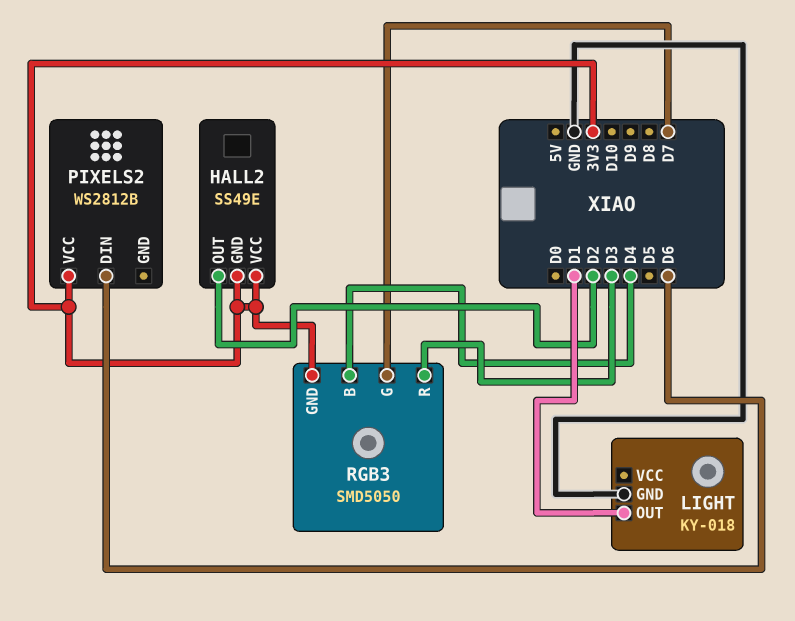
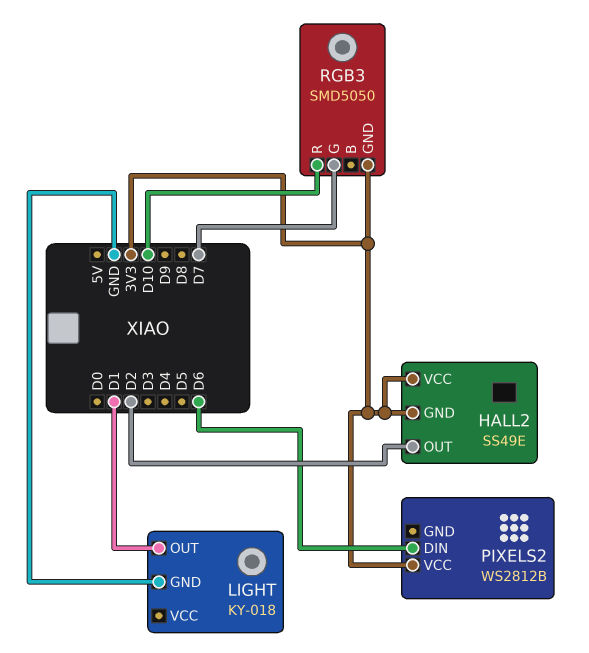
RGB3 pin B: D4 -> none
RGB3 pin R: D3 -> D10

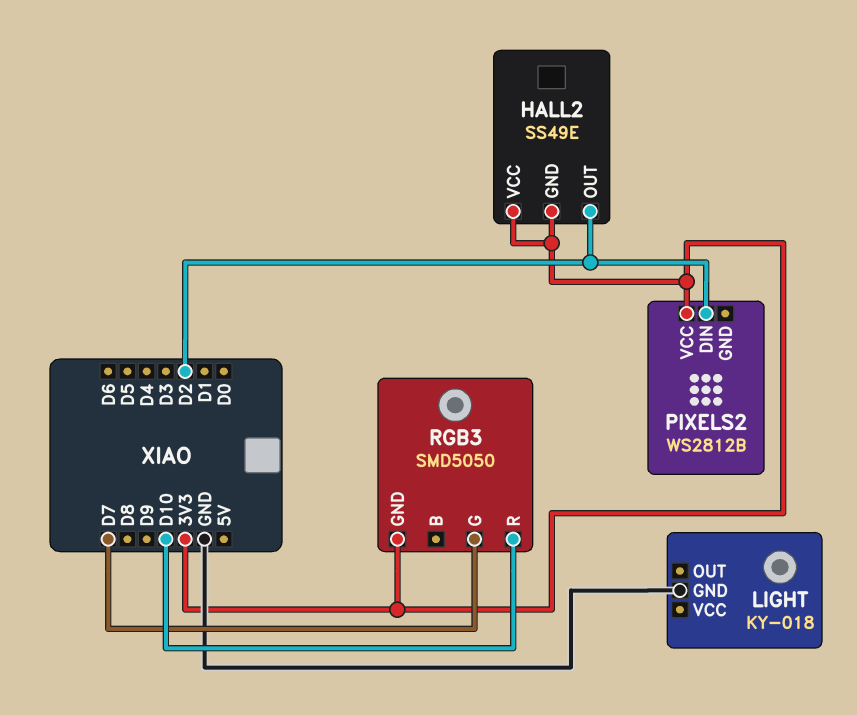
LIGHT pin OUT: D1 -> none
PIXELS2 pin DIN: D6 -> D2

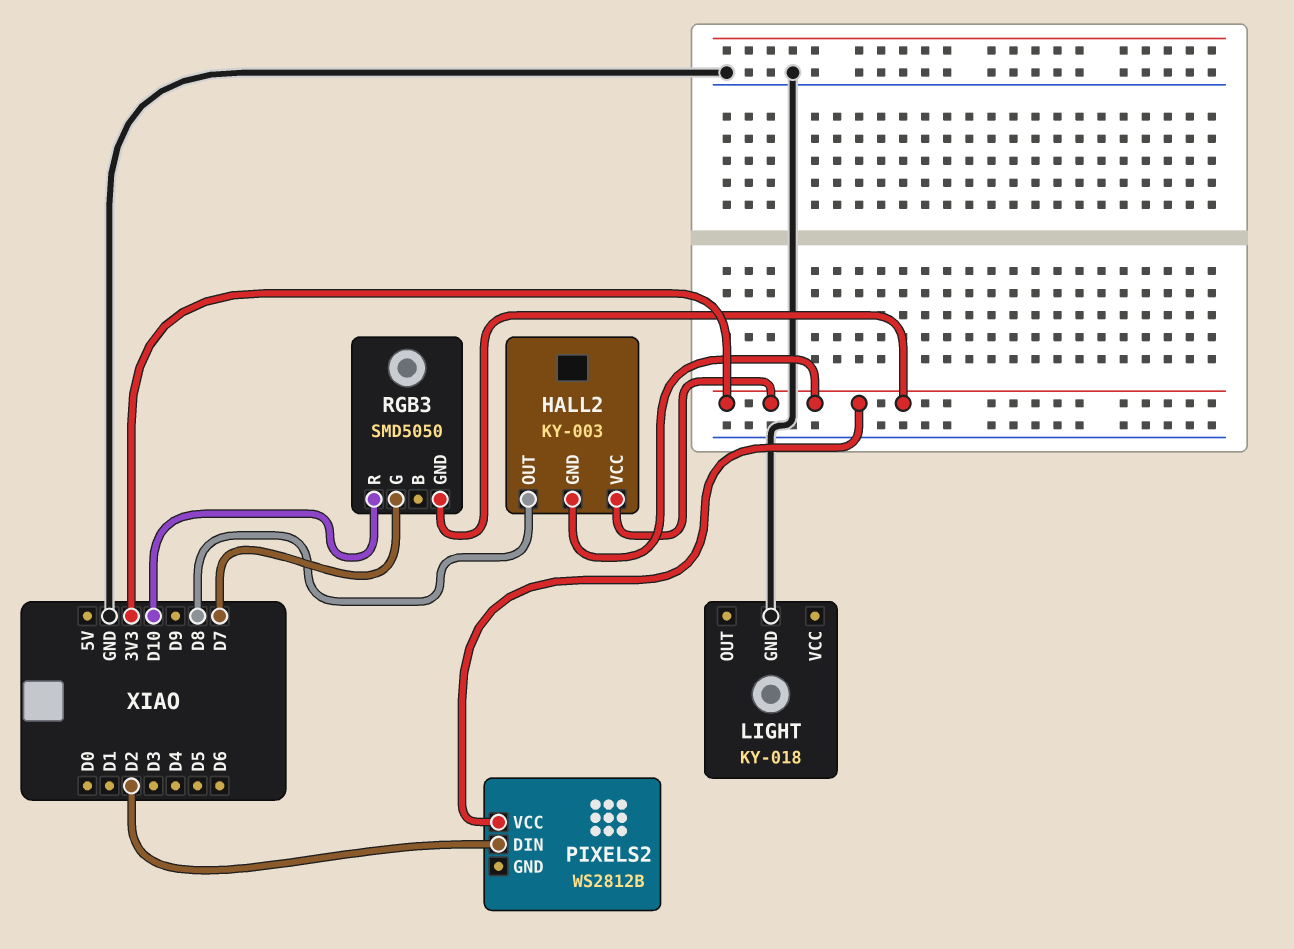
HALL2: SS49E -> KY-003
HALL2 pin OUT: D2 -> D8

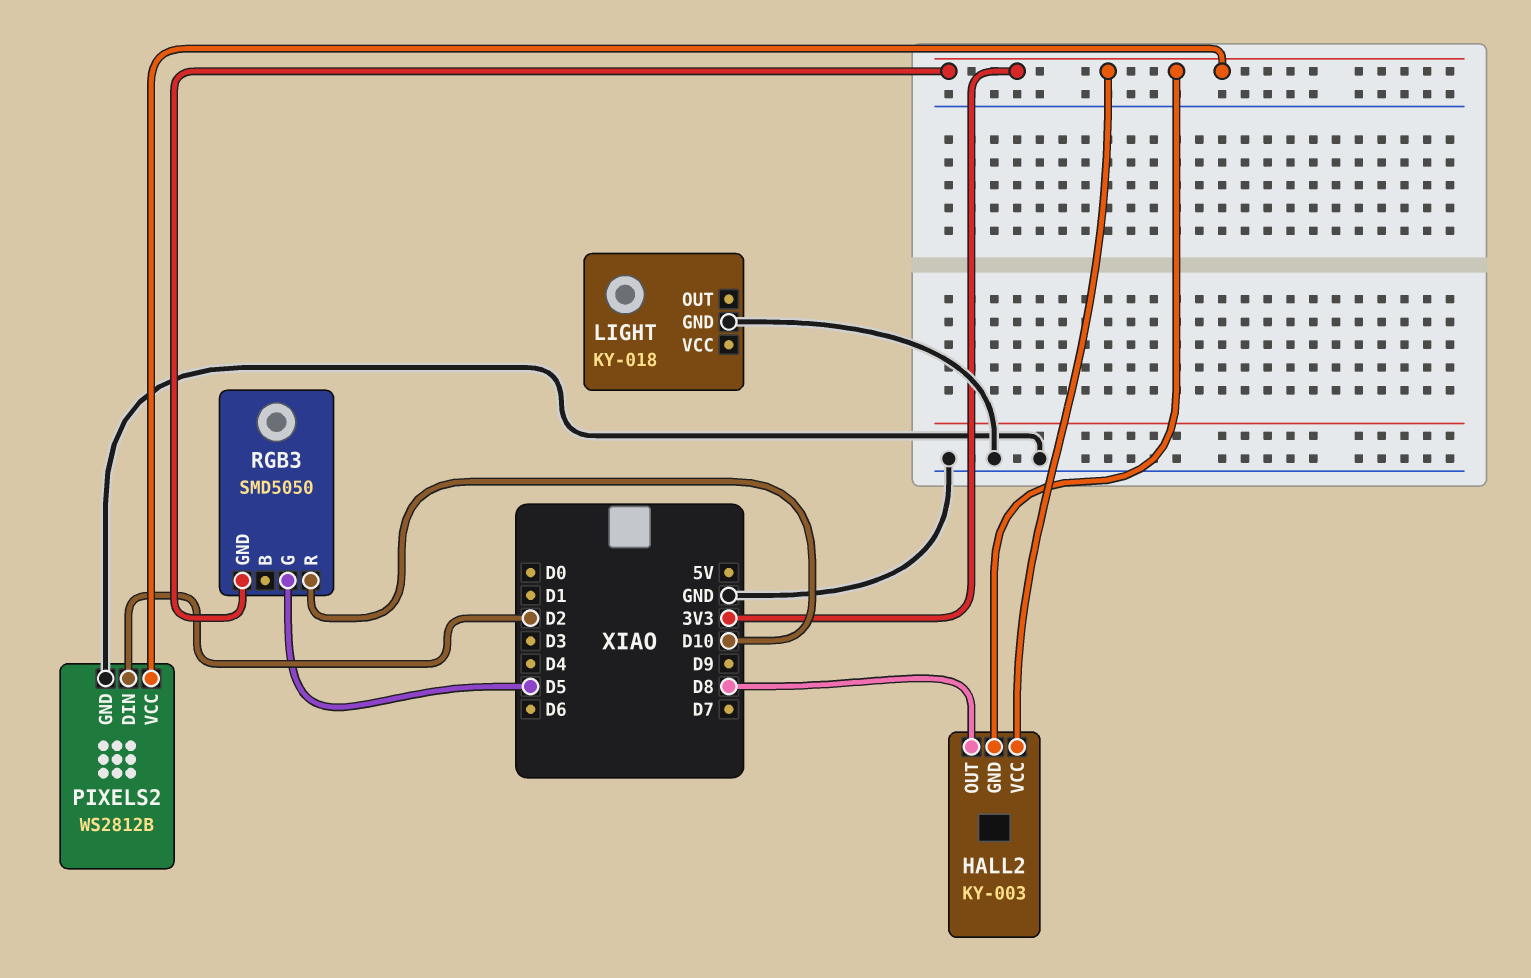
PIXELS2 pin GND: none -> GND
RGB3 pin G: D7 -> D5

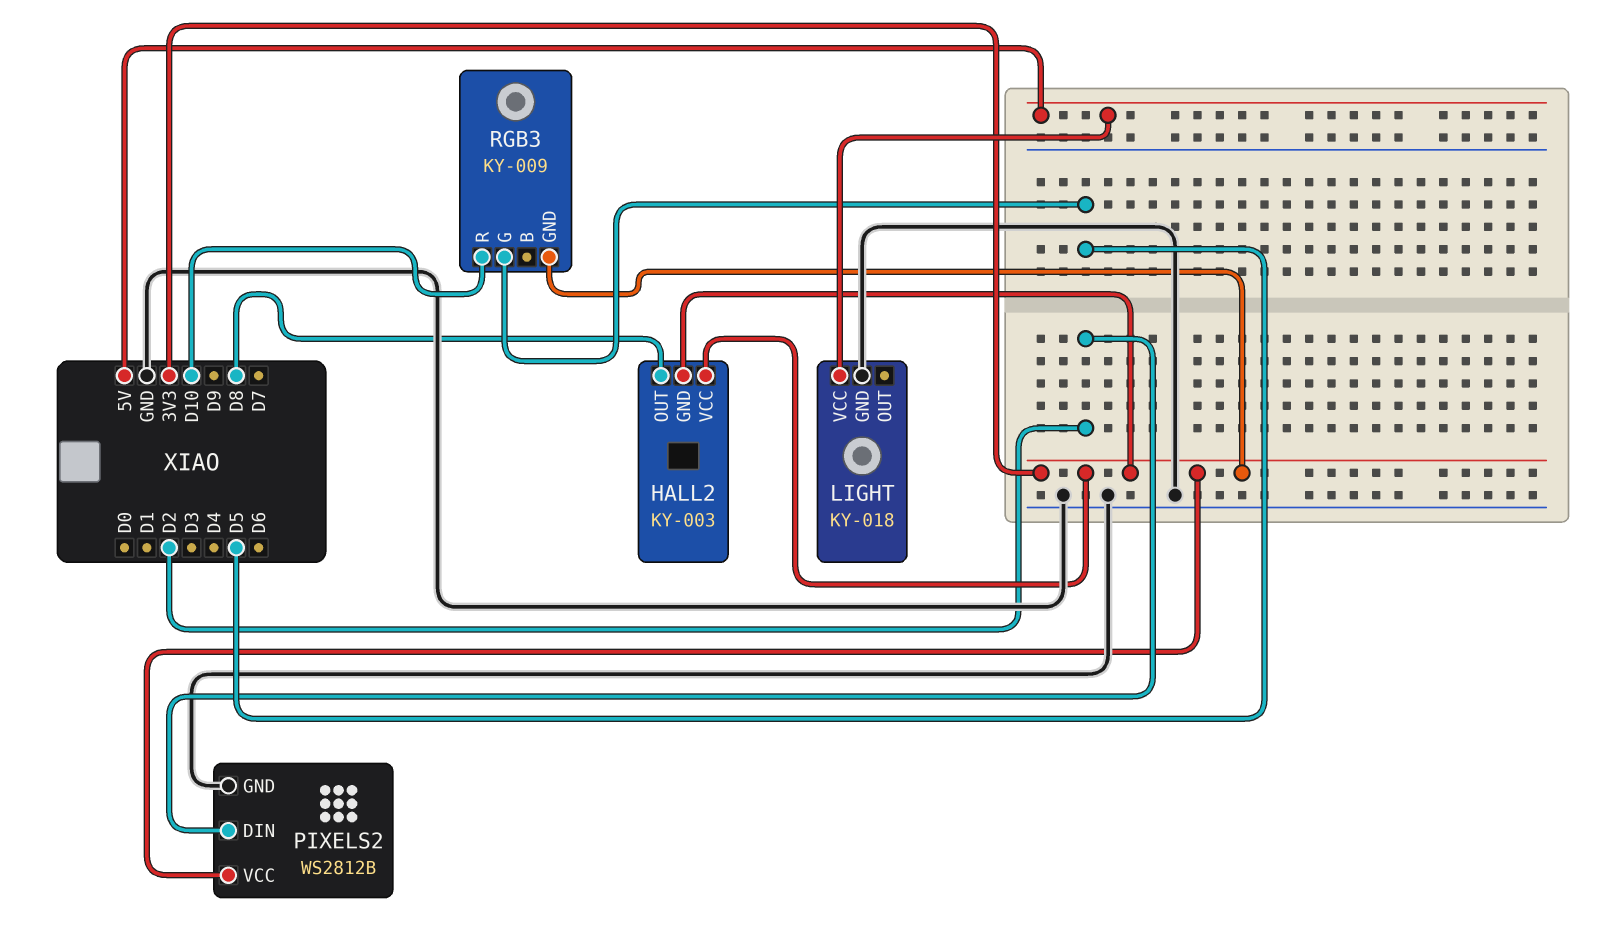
LIGHT pin VCC: none -> 5V
RGB3: SMD5050 -> KY-009

